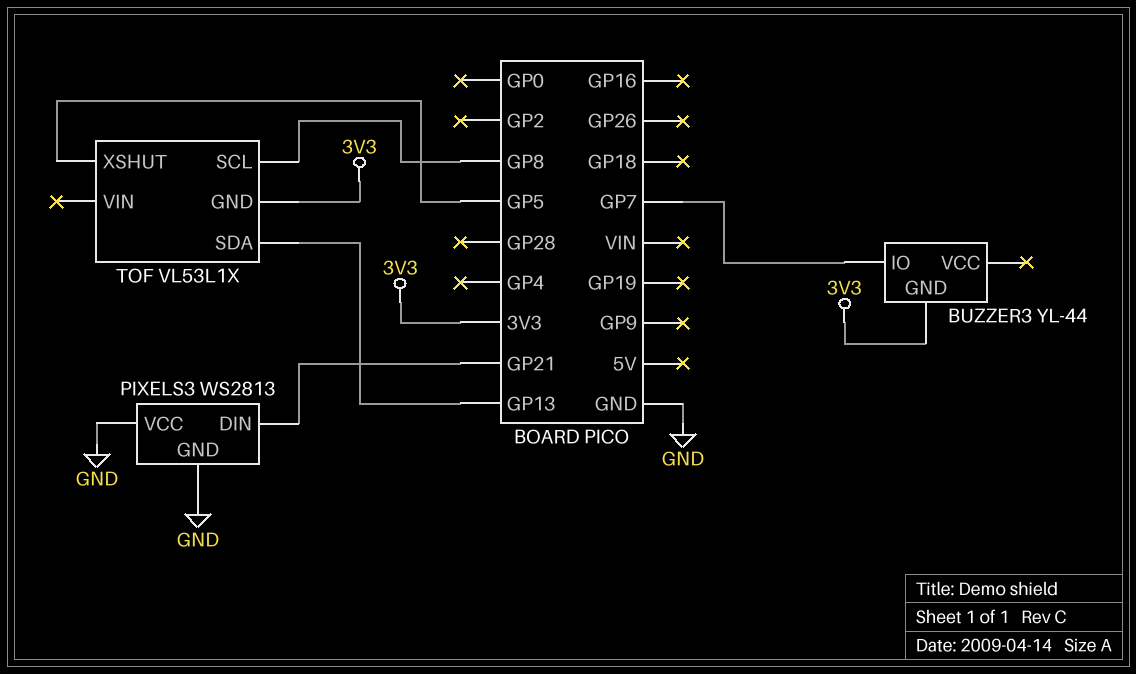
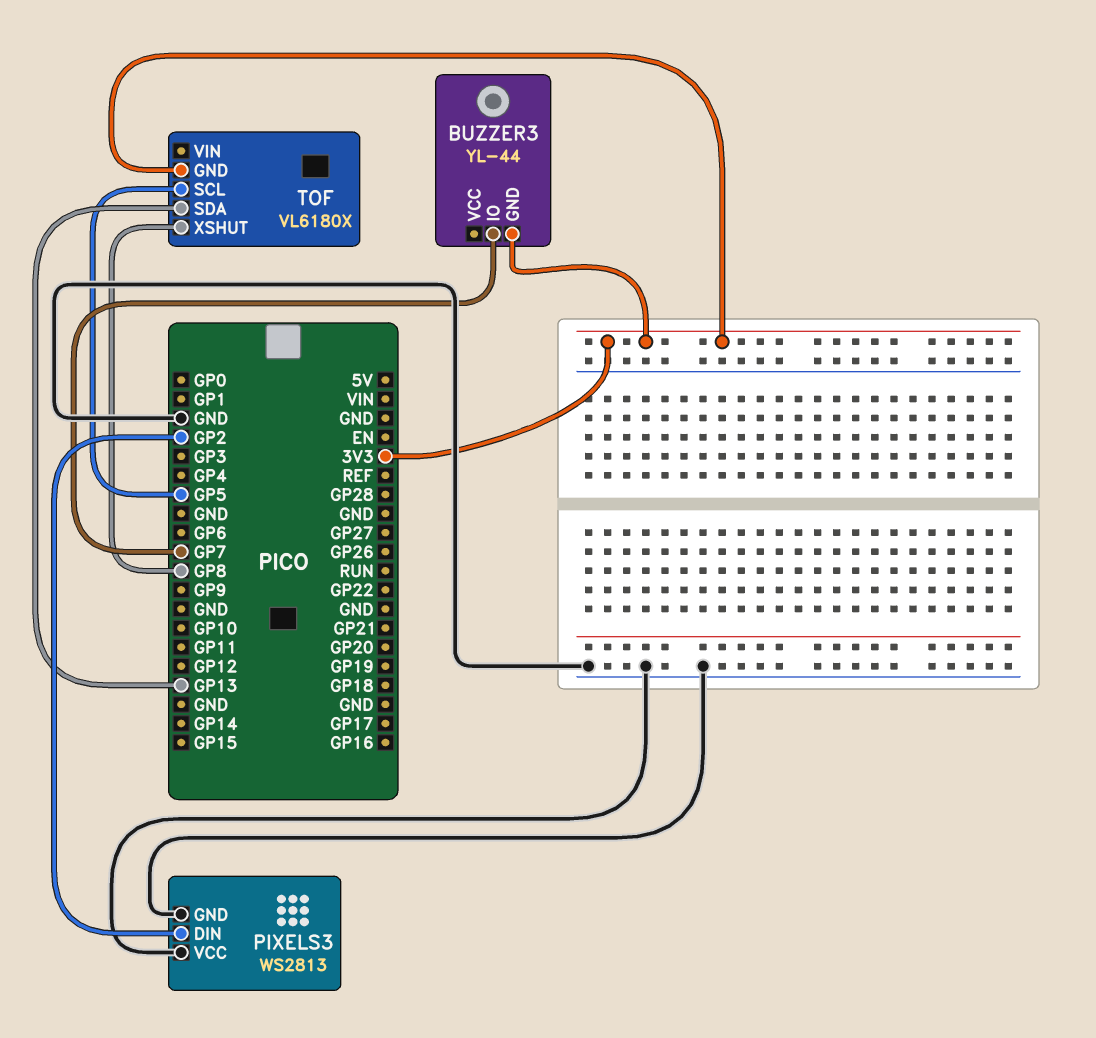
PIXELS3 pin DIN: GP21 -> GP2
TOF: VL53L1X -> VL6180X
TOF pin SCL: GP8 -> GP5
TOF pin XSHUT: GP5 -> GP8

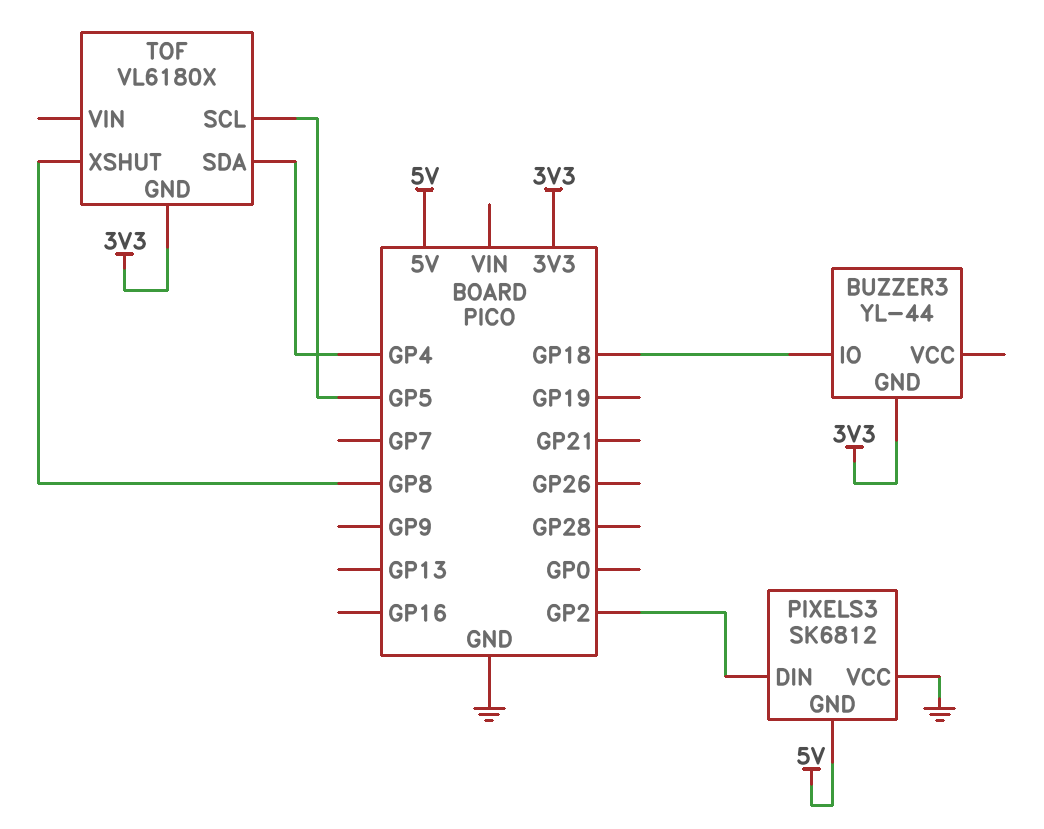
BUZZER3 pin IO: GP7 -> GP18
PIXELS3: WS2813 -> SK6812
PIXELS3 pin GND: GND -> 5V
TOF pin SDA: GP13 -> GP4

